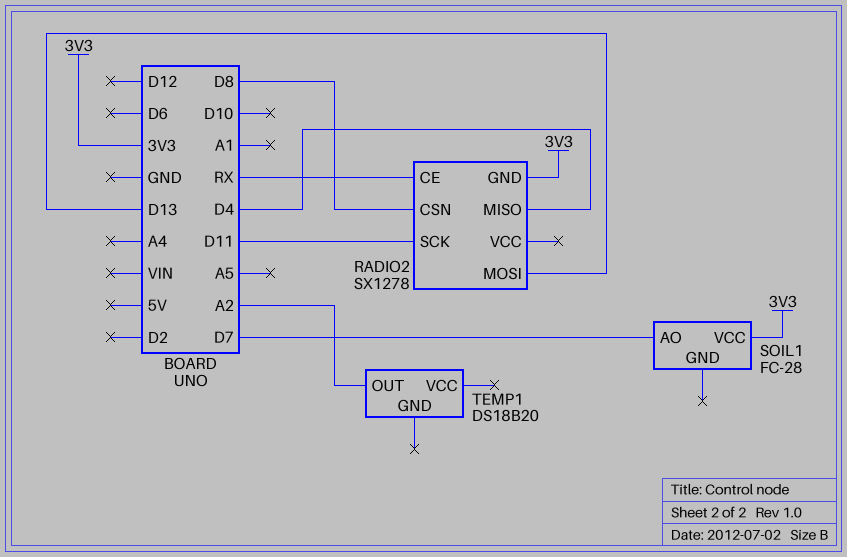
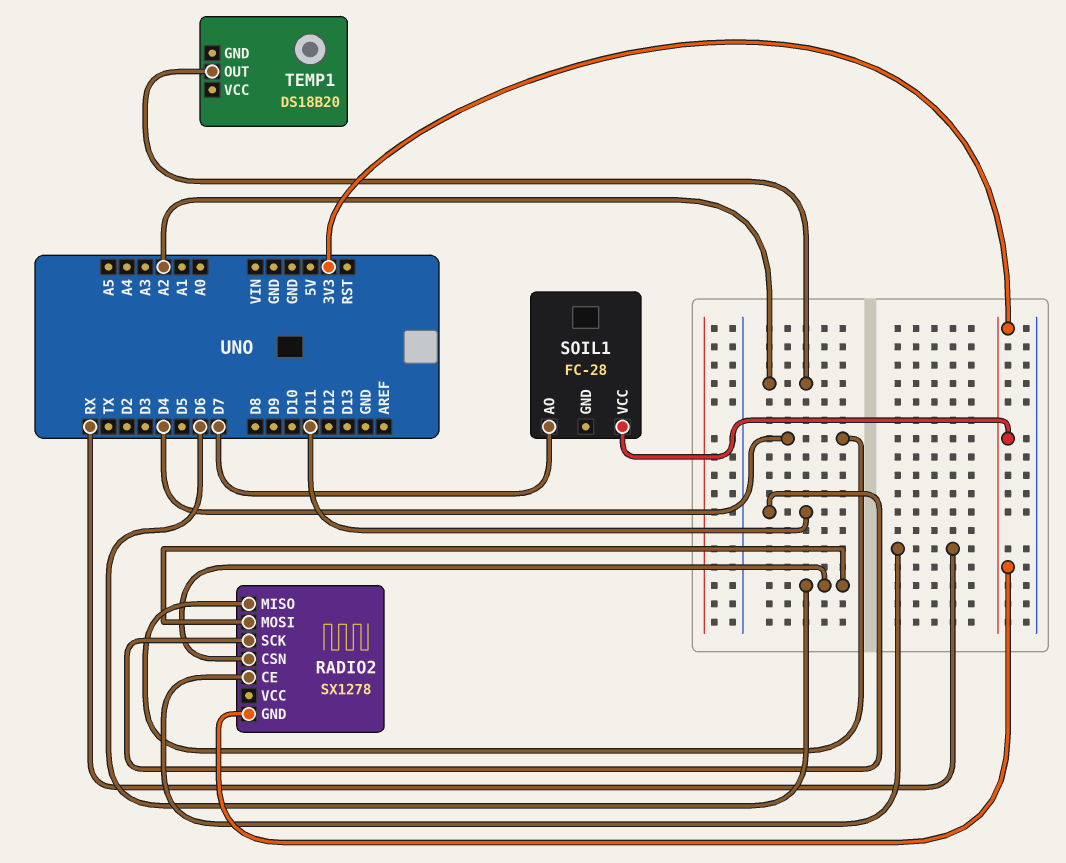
RADIO2 pin CSN: D8 -> D6
RADIO2 pin MOSI: D13 -> D6

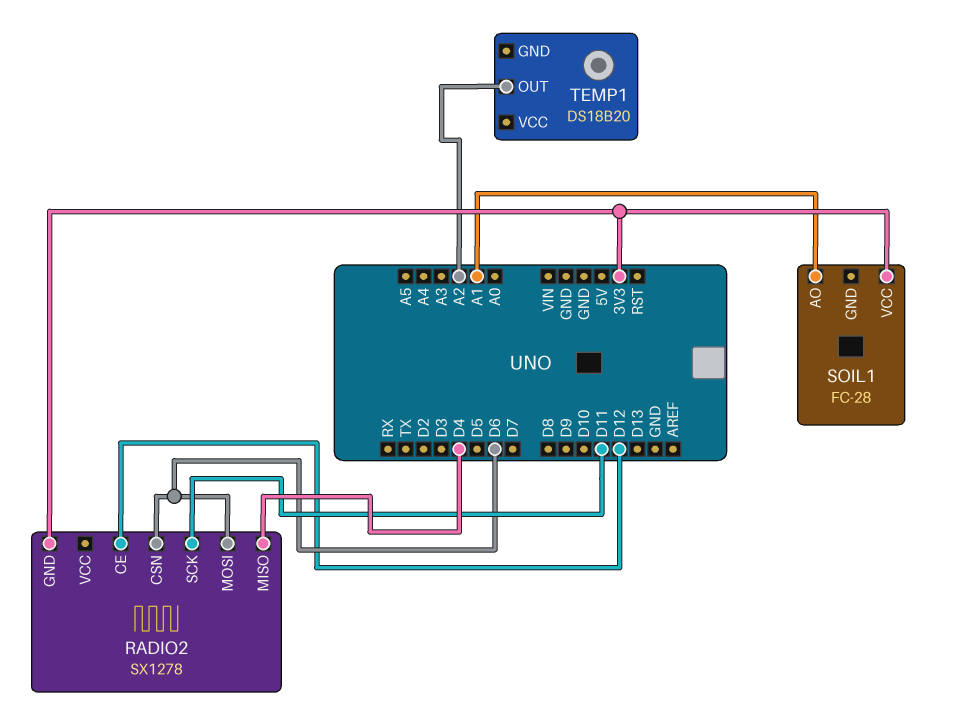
RADIO2 pin CE: RX -> D12
SOIL1 pin AO: D7 -> A1

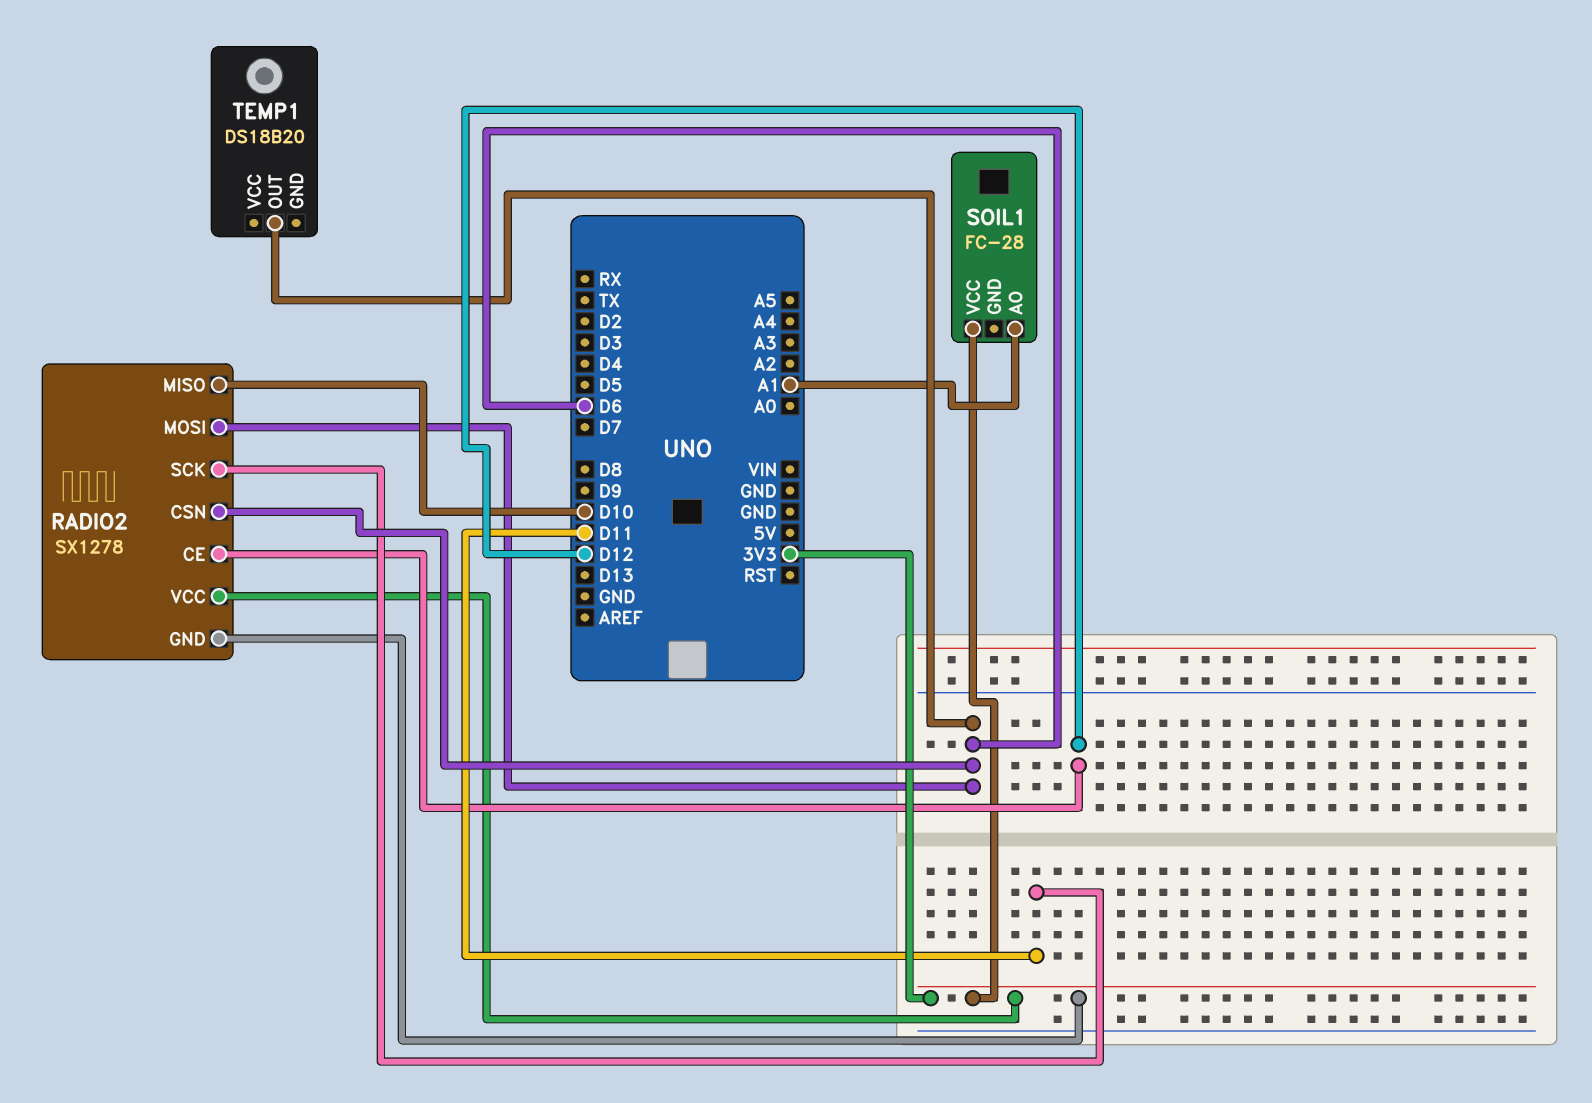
RADIO2 pin MISO: D4 -> D10
RADIO2 pin VCC: none -> 3V3
TEMP1 pin OUT: A2 -> D6

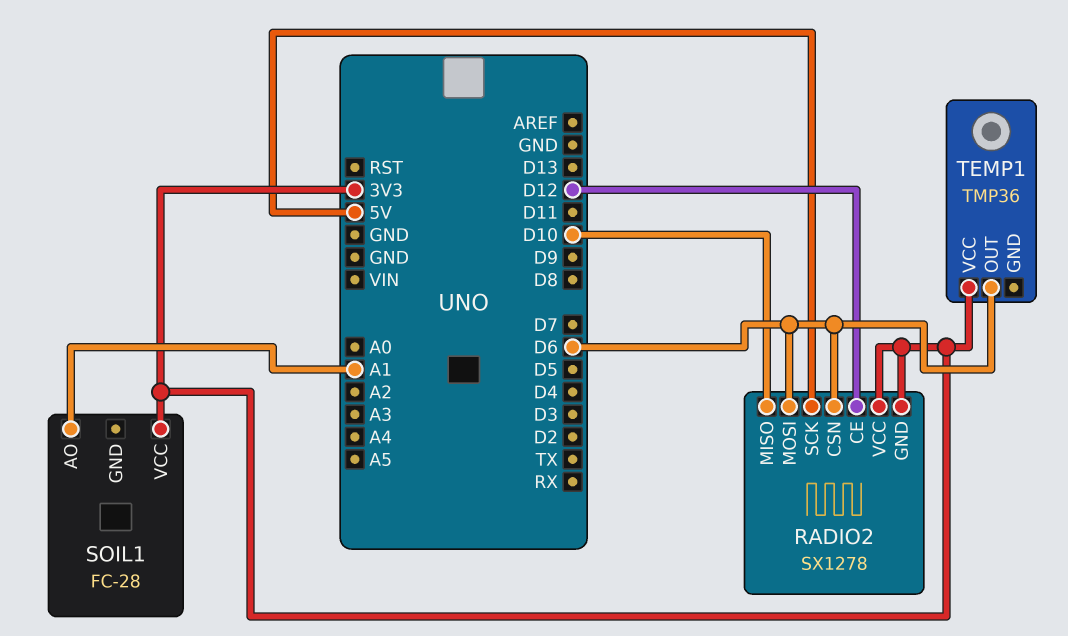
RADIO2 pin SCK: D11 -> 5V
TEMP1: DS18B20 -> TMP36
TEMP1 pin VCC: none -> 3V3

